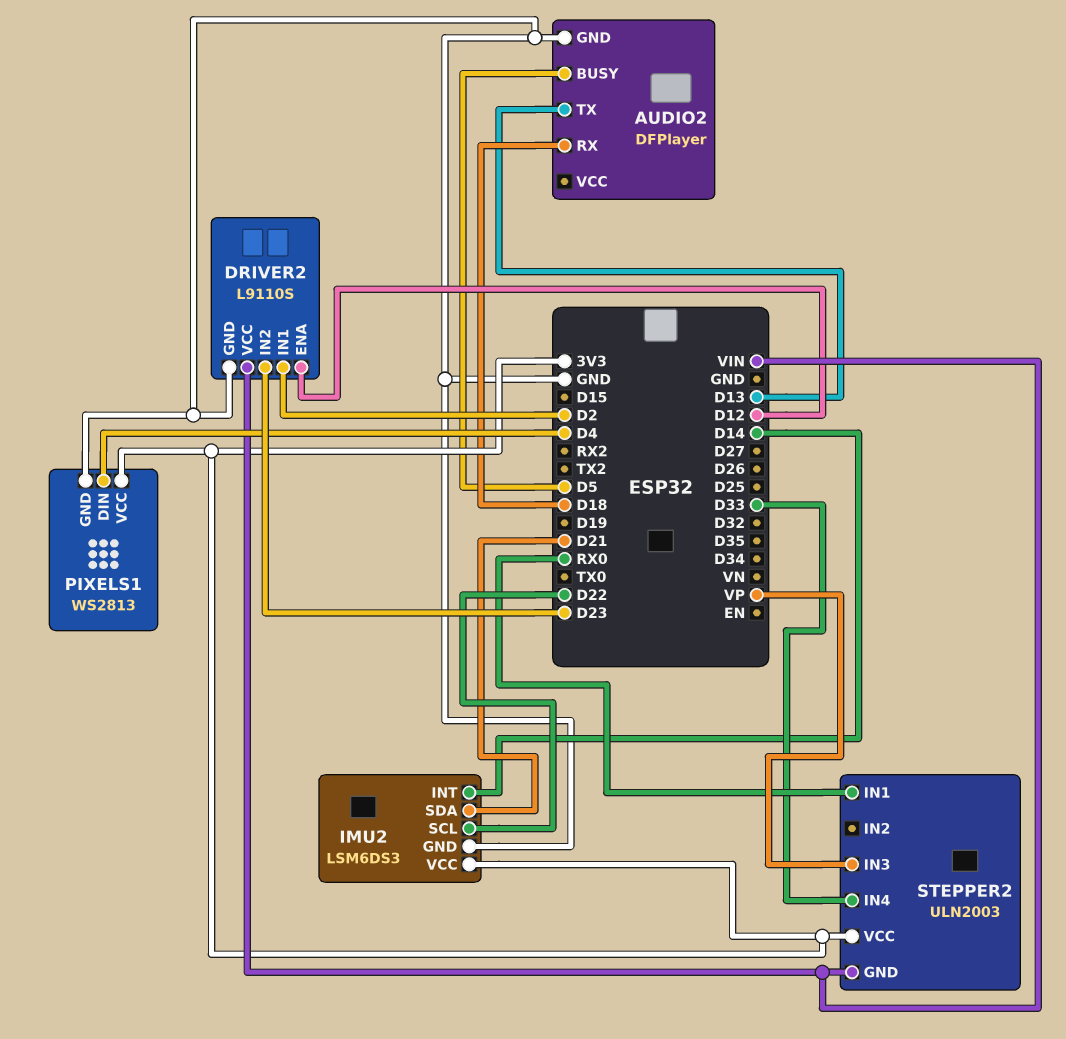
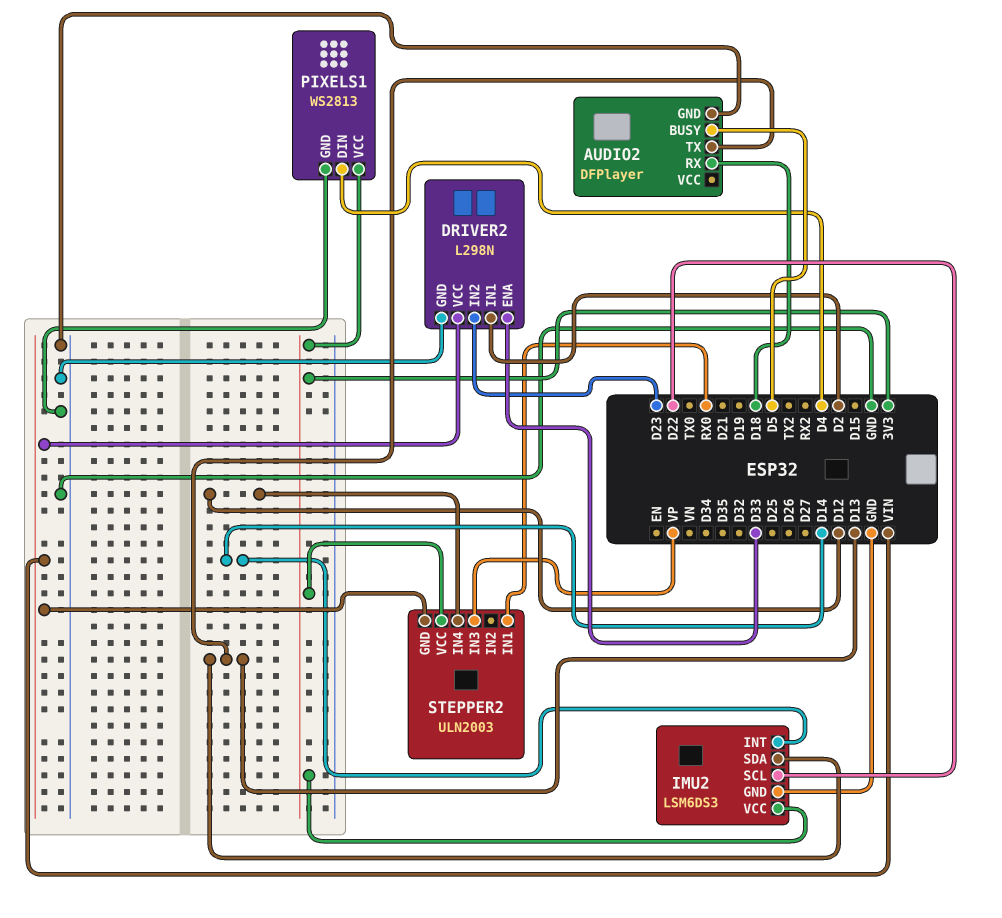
DRIVER2: L9110S -> L298N
DRIVER2 pin ENA: D12 -> D33
IMU2 pin SDA: D21 -> D13
STEPPER2 pin IN4: D33 -> D12

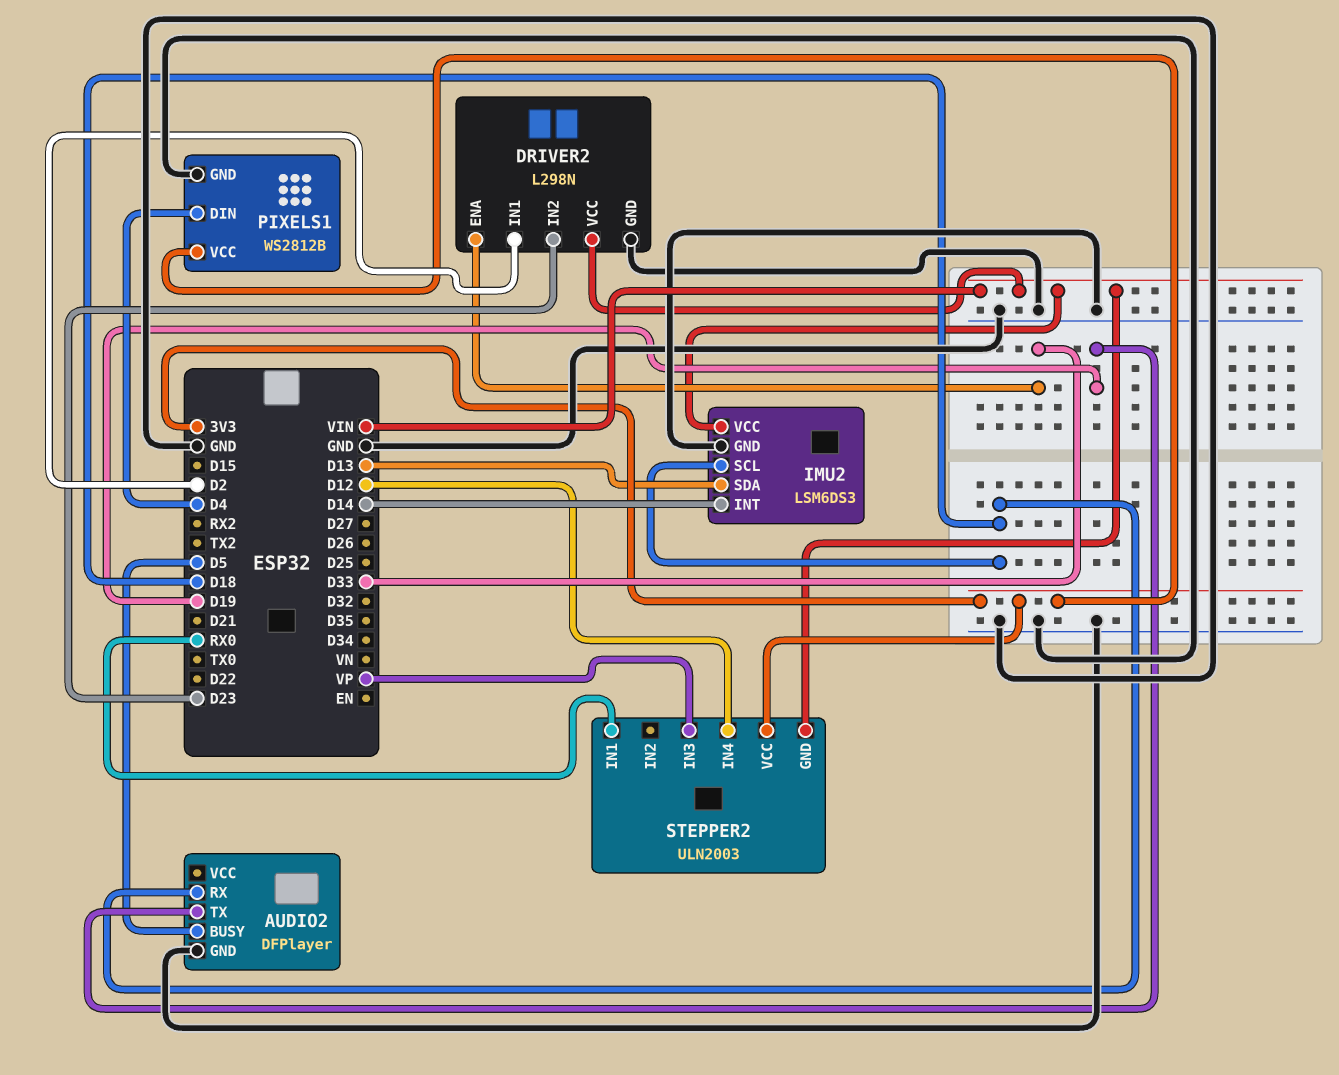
AUDIO2 pin TX: D13 -> D19
IMU2 pin SCL: D22 -> D18
IMU2 pin VCC: 3V3 -> VIN
PIXELS1: WS2813 -> WS2812B

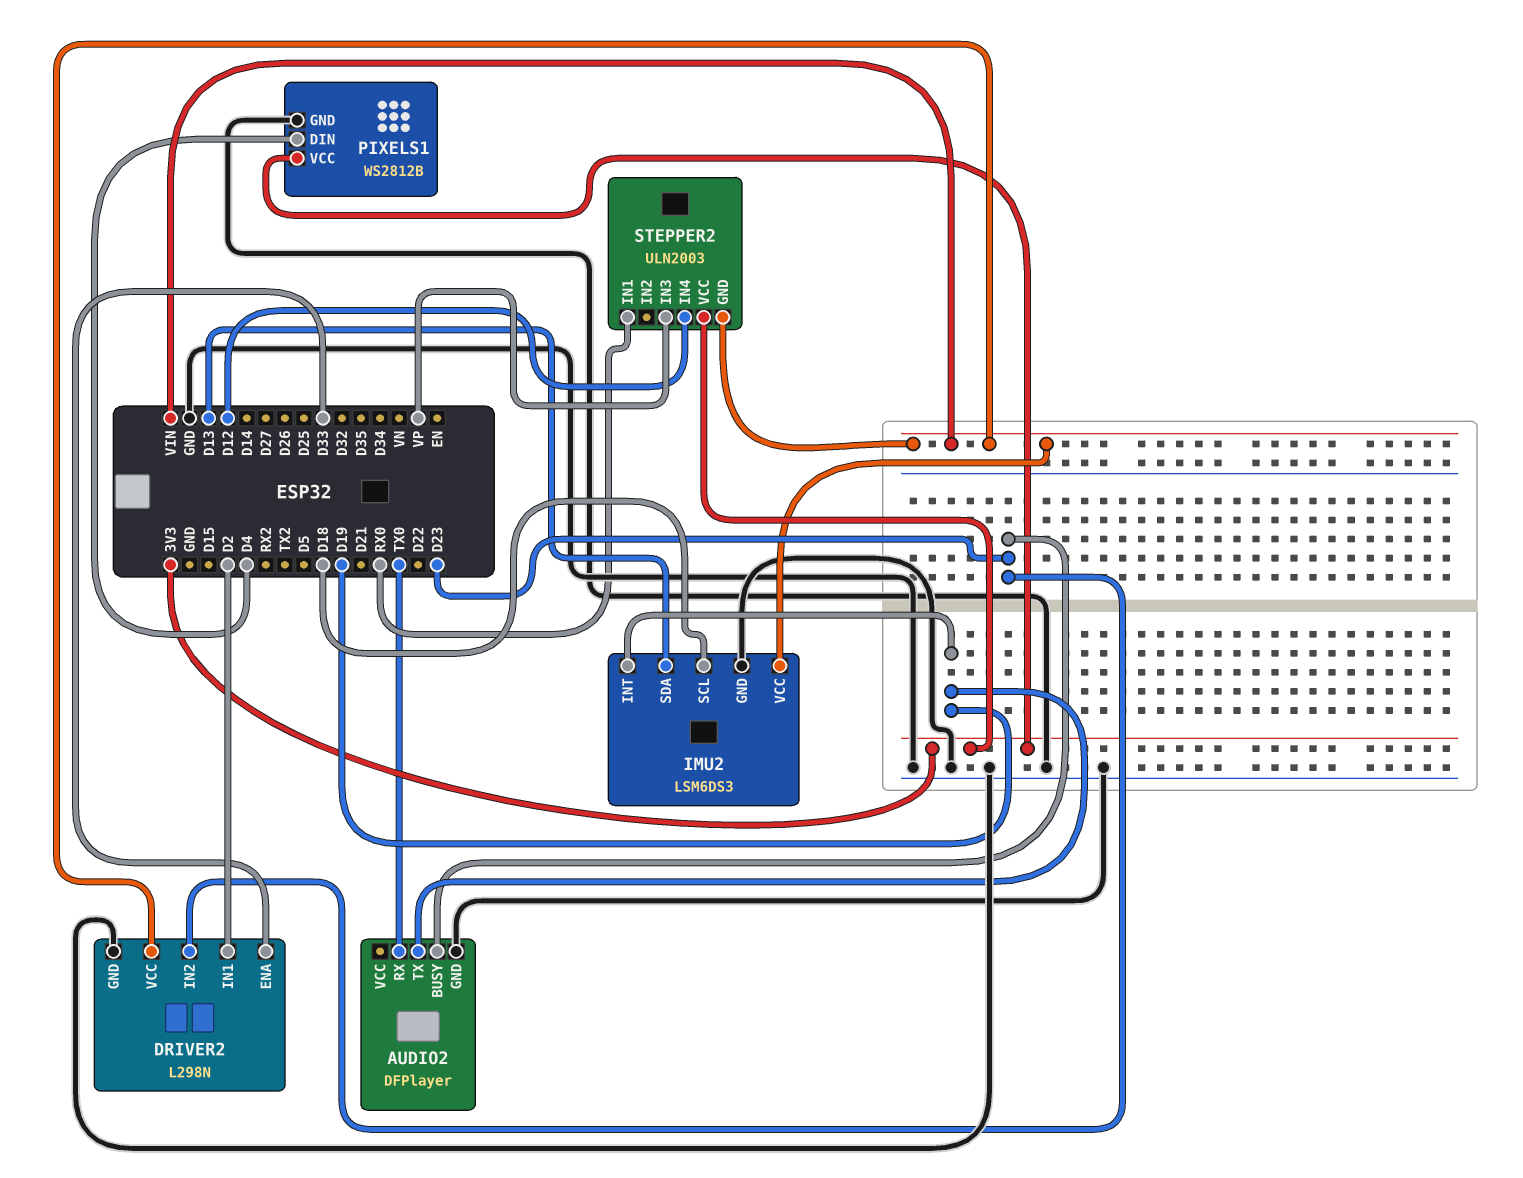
AUDIO2 pin BUSY: D5 -> D23
AUDIO2 pin RX: D18 -> TX0
IMU2 pin INT: D14 -> D19

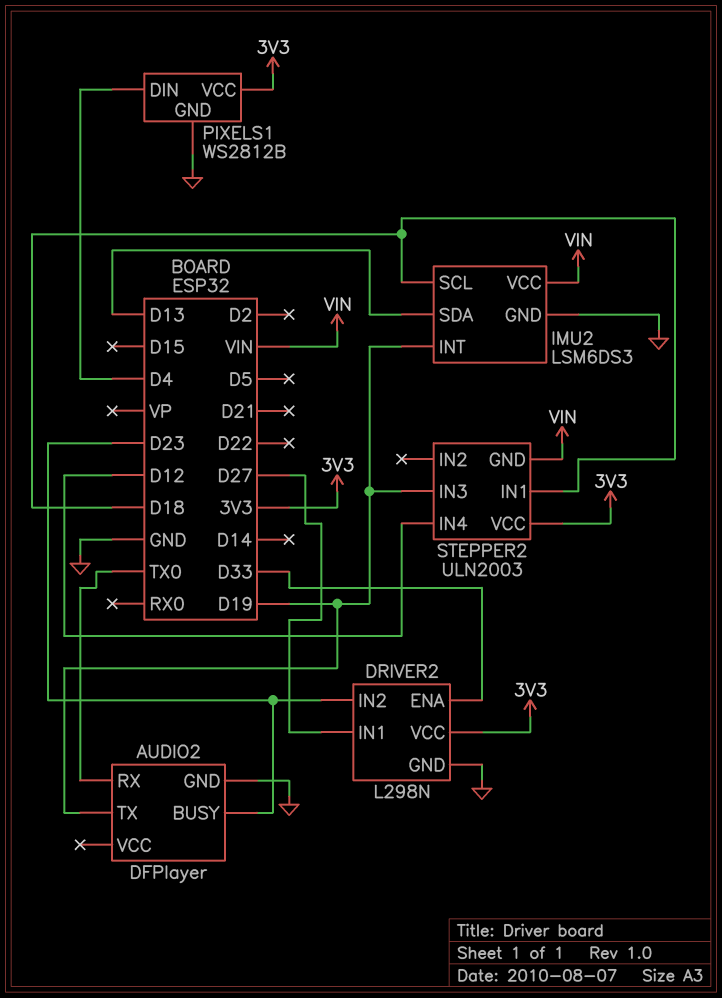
DRIVER2 pin IN1: D2 -> D27
DRIVER2 pin VCC: VIN -> 3V3
STEPPER2 pin IN1: RX0 -> D18
STEPPER2 pin IN3: VP -> D19

